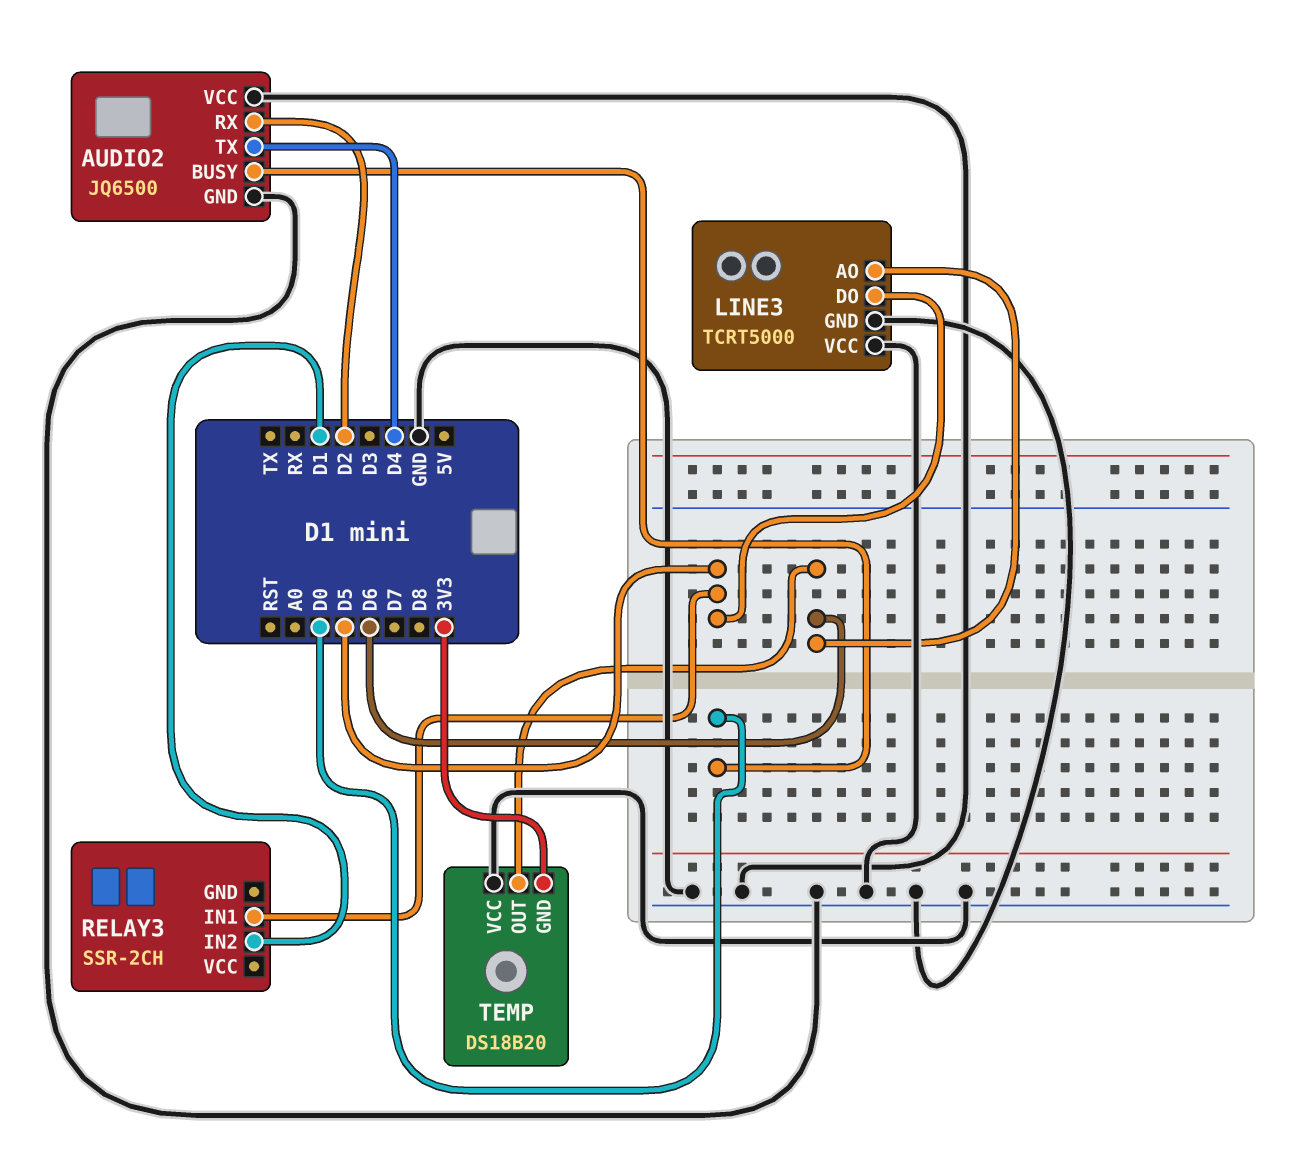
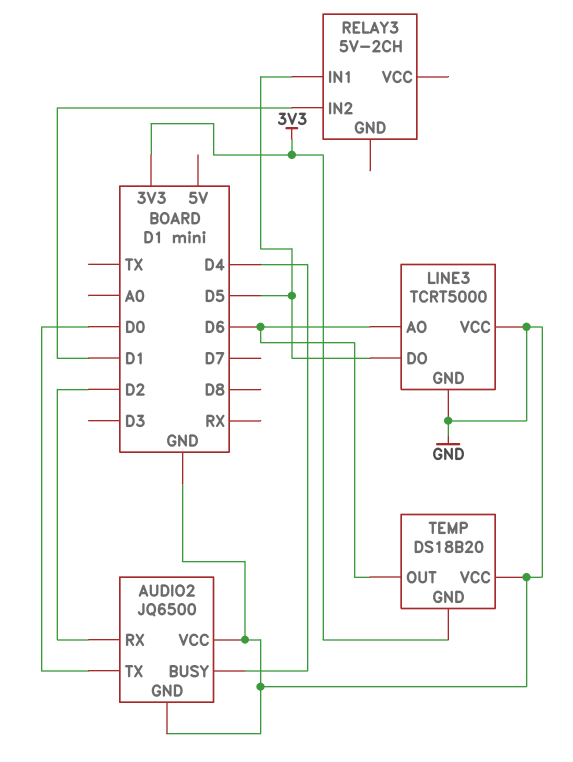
AUDIO2 pin BUSY: D0 -> D4
AUDIO2 pin TX: D4 -> D0
RELAY3: SSR-2CH -> 5V-2CH

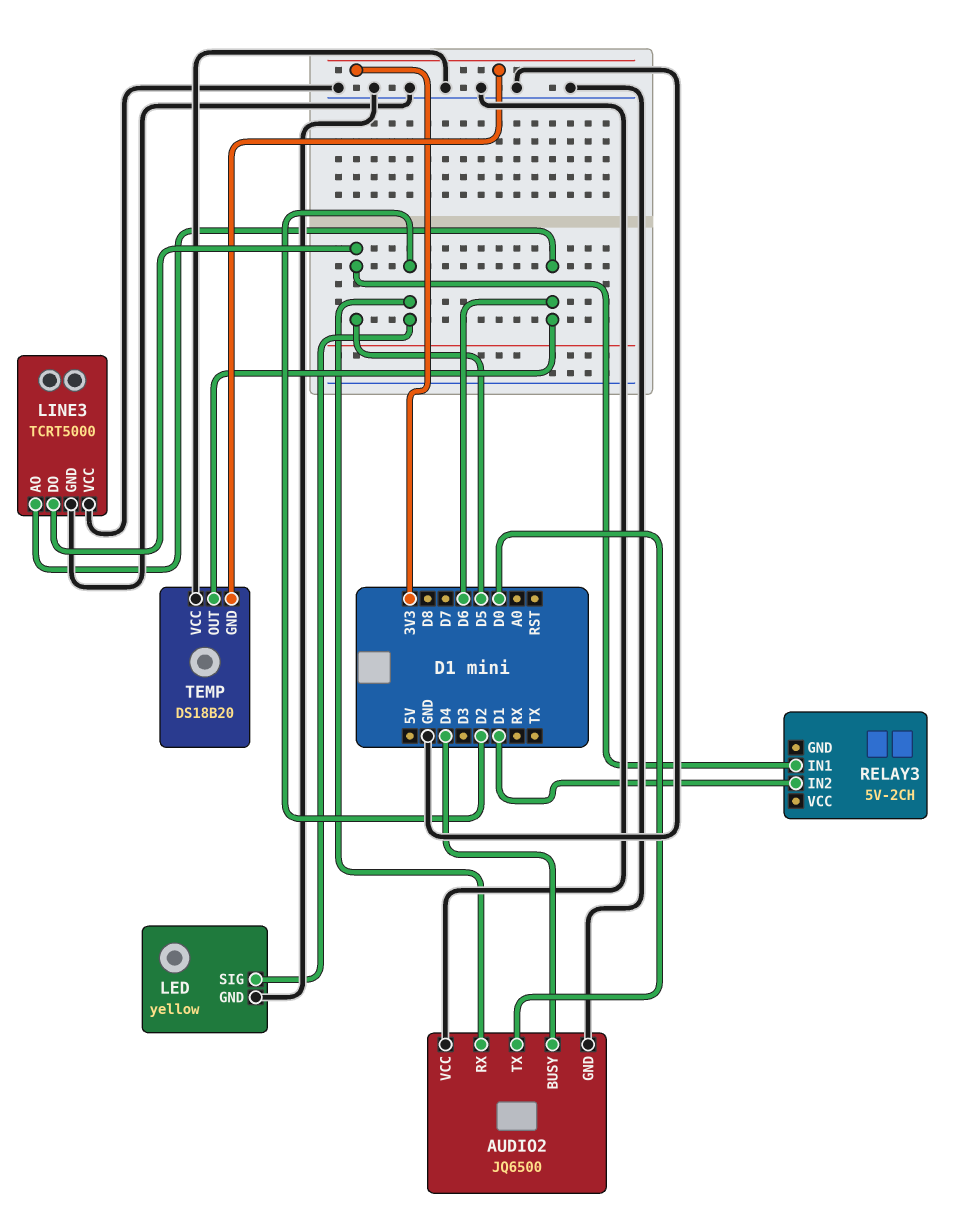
LED: none -> yellow
LED pin GND: none -> GND
LED pin SIG: none -> D2

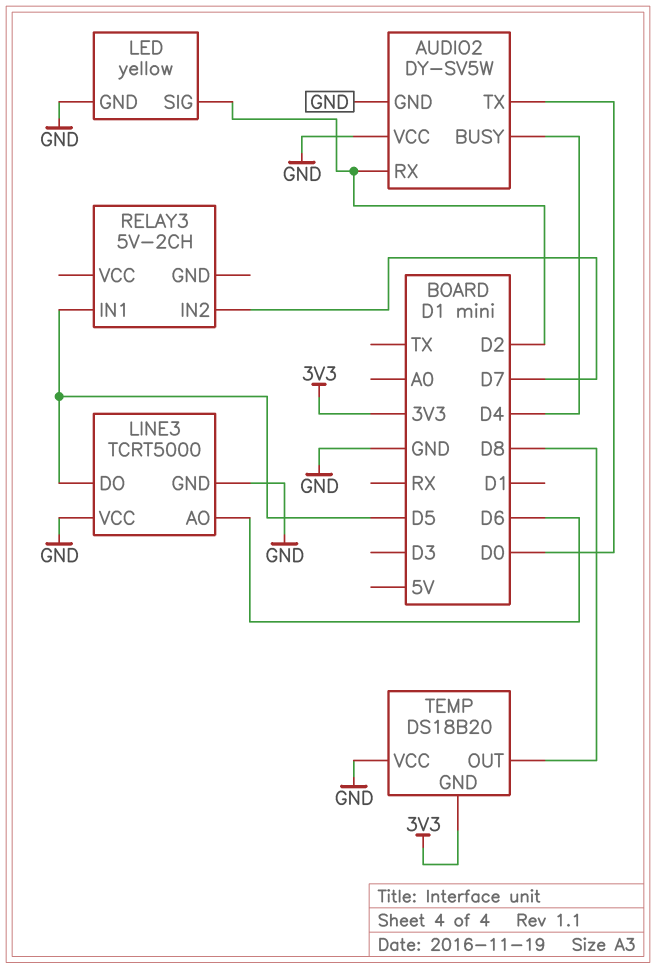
AUDIO2: JQ6500 -> DY-SV5W
RELAY3 pin IN2: D1 -> D7
TEMP pin OUT: D6 -> D8

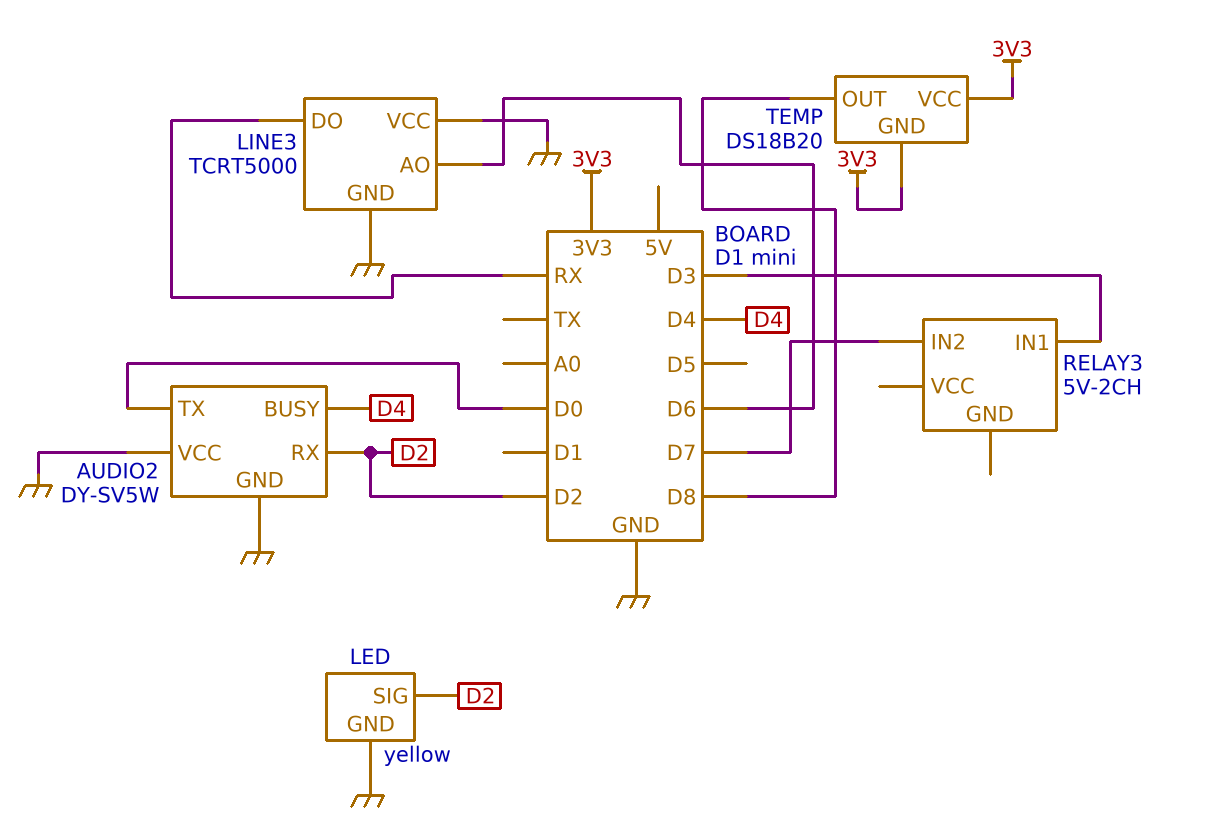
LINE3 pin DO: D5 -> RX
RELAY3 pin IN1: D5 -> D3
TEMP pin VCC: GND -> 3V3

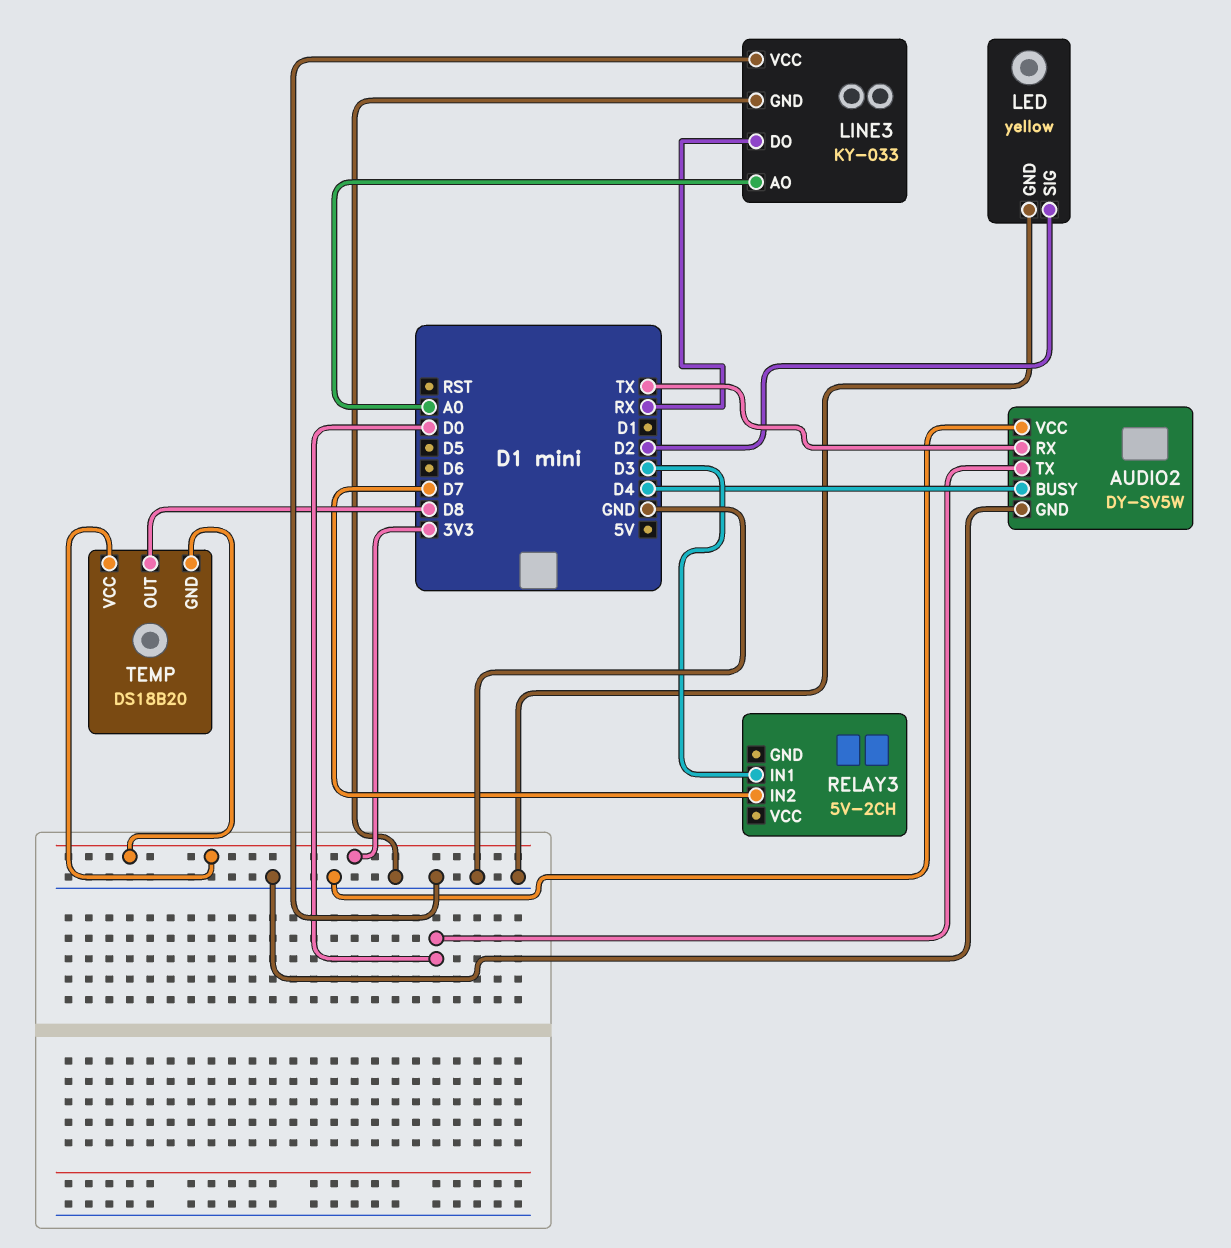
AUDIO2 pin RX: D2 -> TX
LINE3: TCRT5000 -> KY-033
LINE3 pin AO: D6 -> A0

